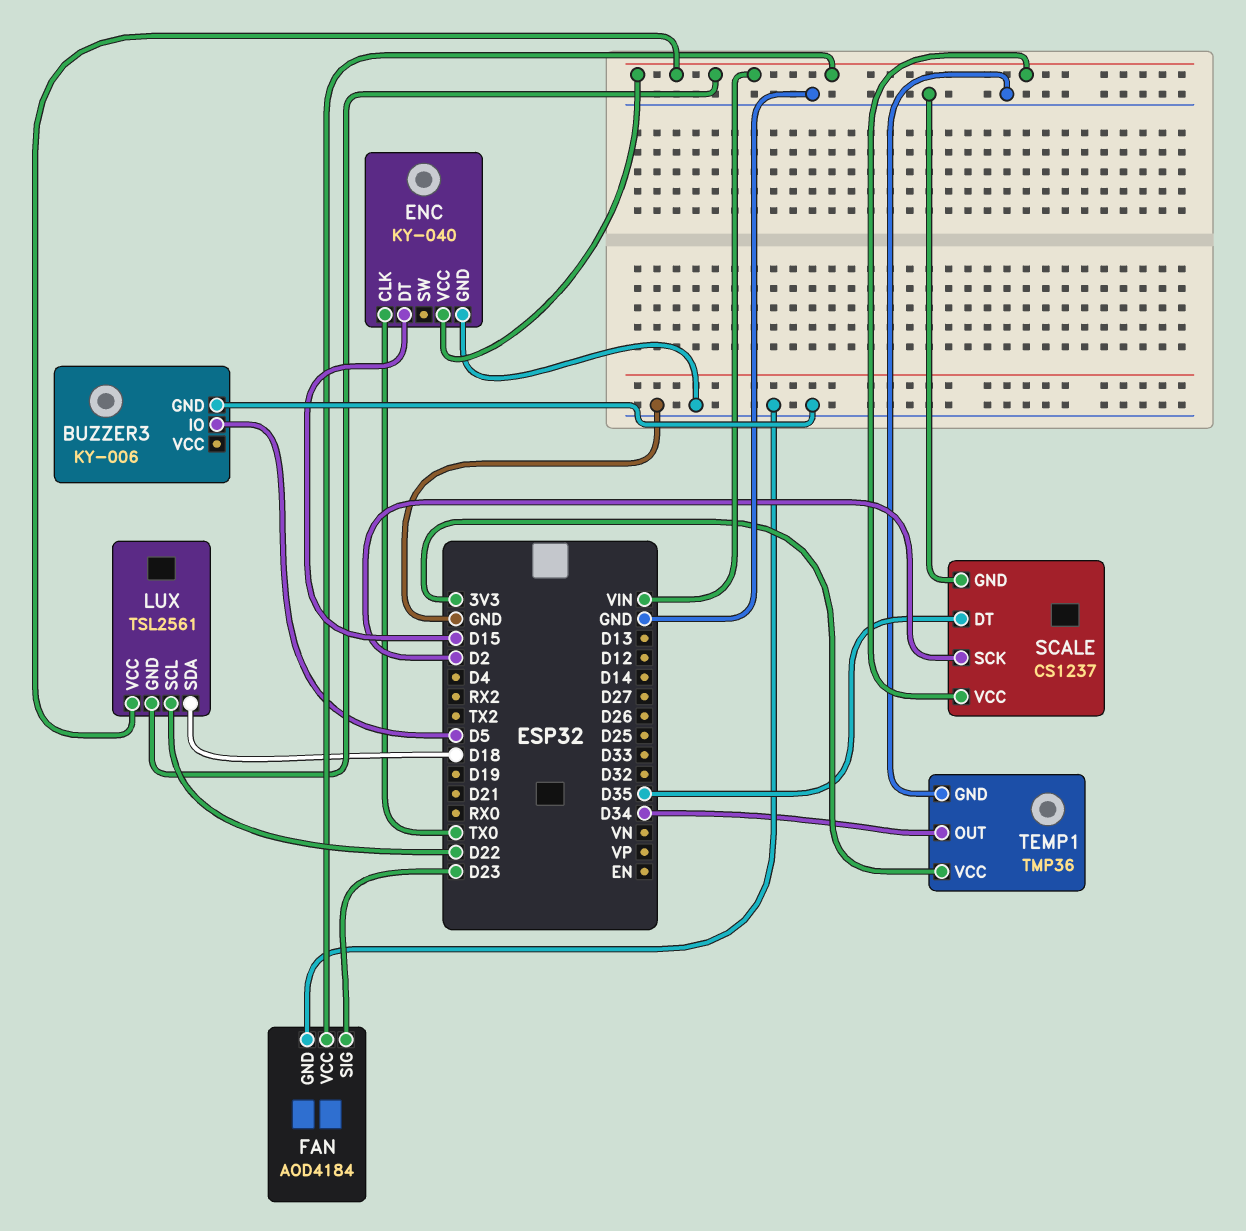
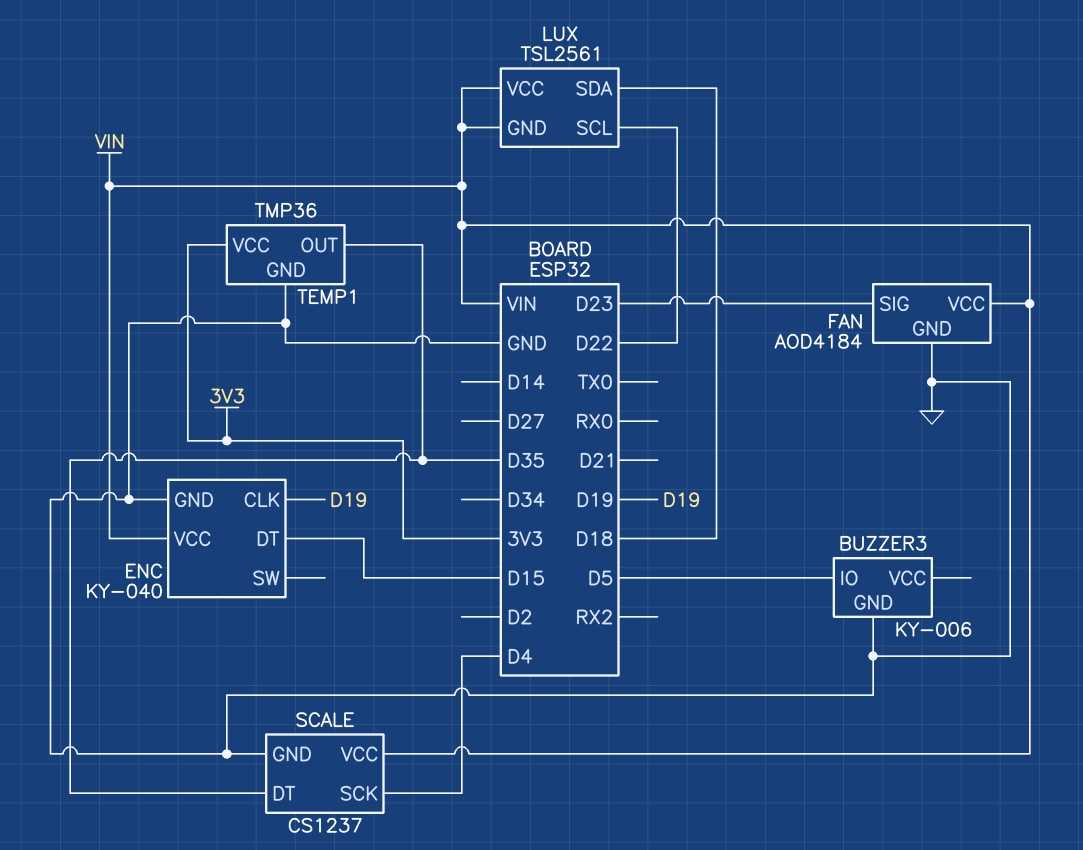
ENC pin CLK: TX0 -> D19
SCALE pin SCK: D2 -> D4
TEMP1 pin OUT: D34 -> D35

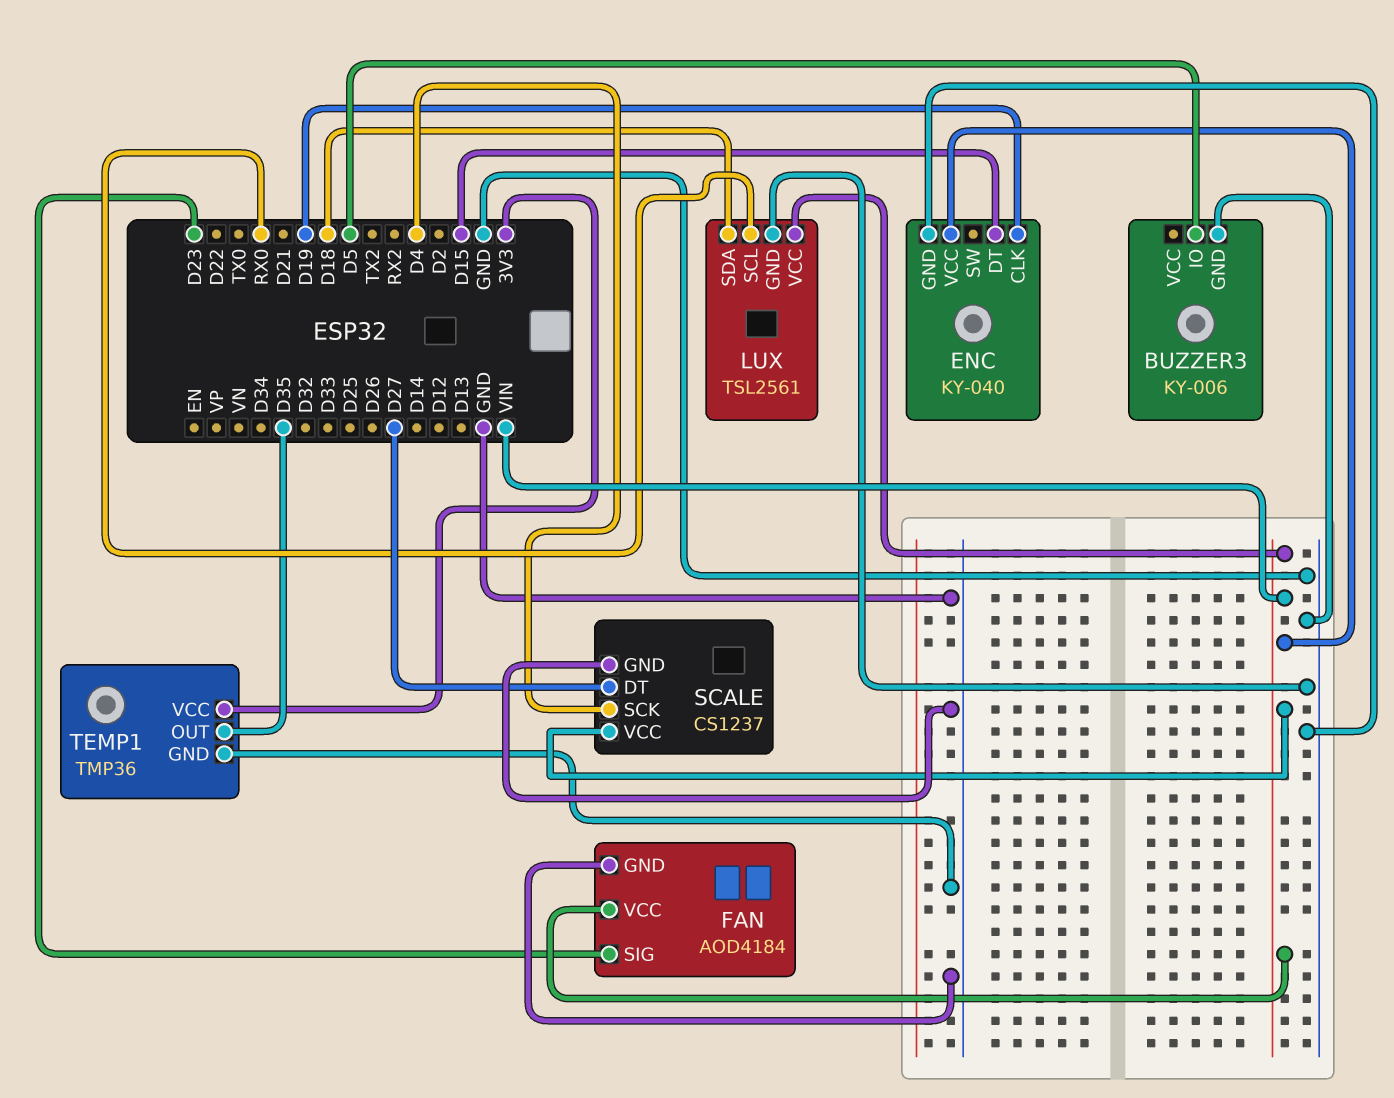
LUX pin GND: VIN -> GND
LUX pin SCL: D22 -> RX0
SCALE pin DT: D35 -> D27

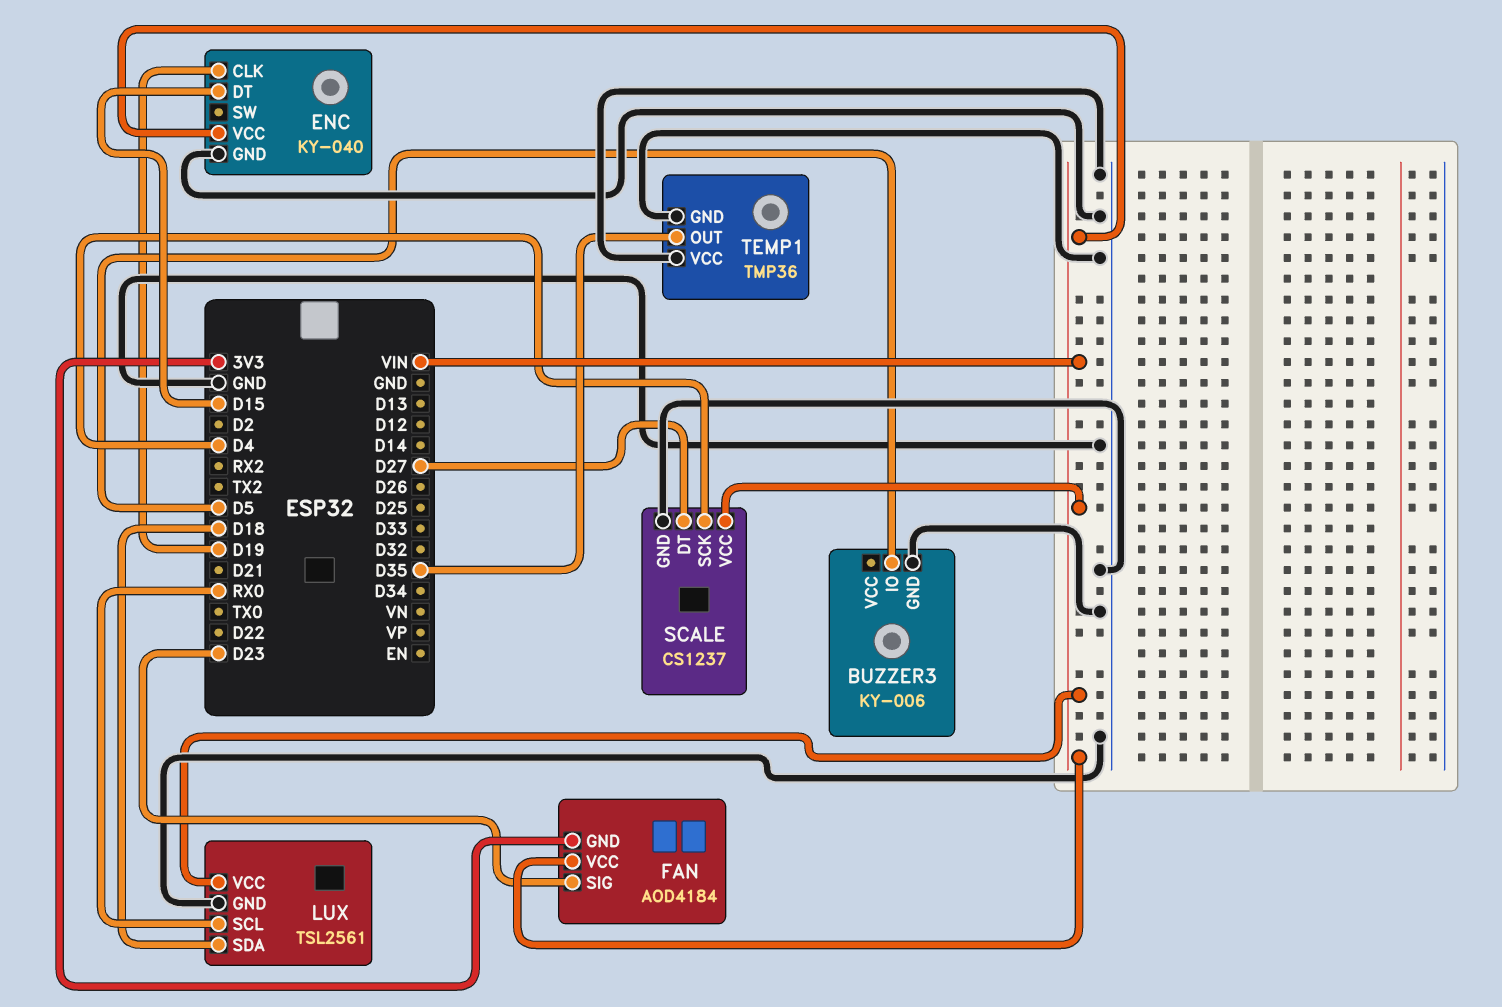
FAN pin GND: GND -> 3V3
TEMP1 pin VCC: 3V3 -> GND

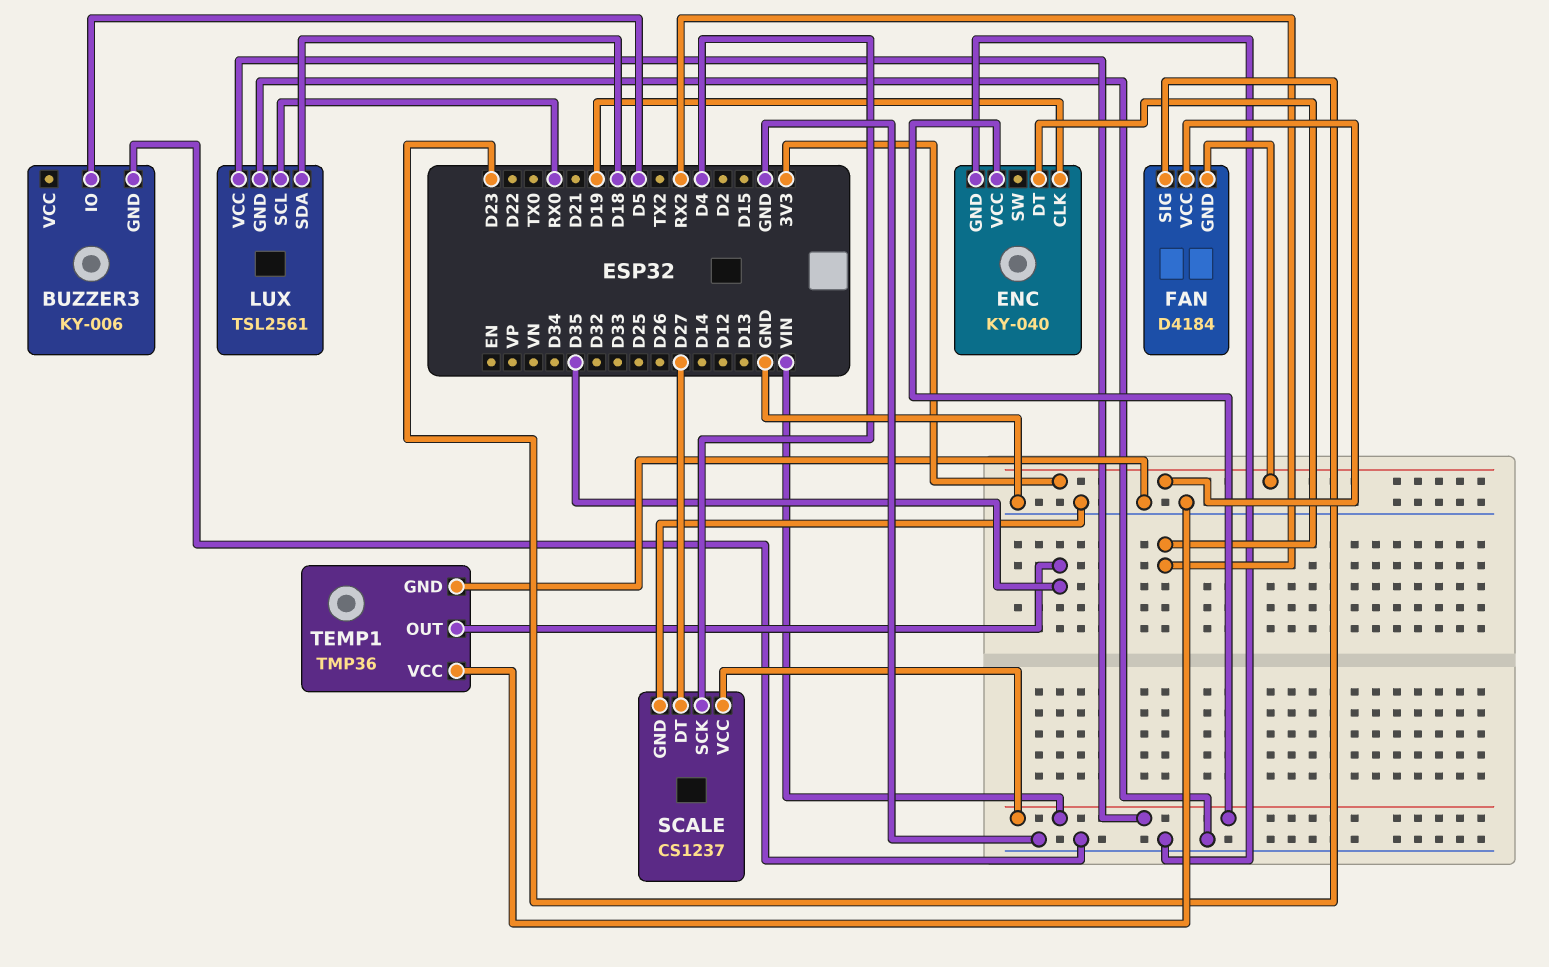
ENC pin DT: D15 -> RX2
FAN: AOD4184 -> D4184
FAN pin VCC: VIN -> 3V3

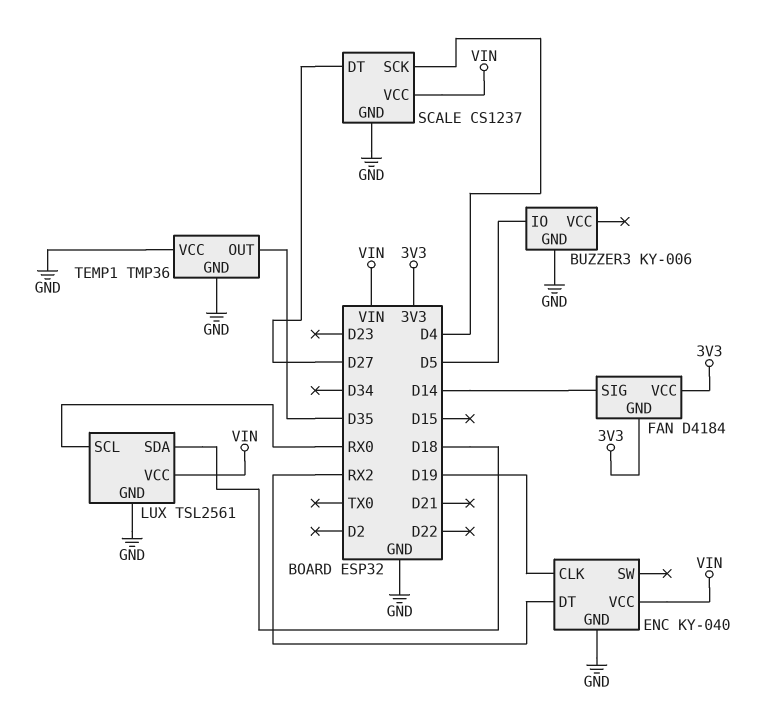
FAN pin SIG: D23 -> D14

